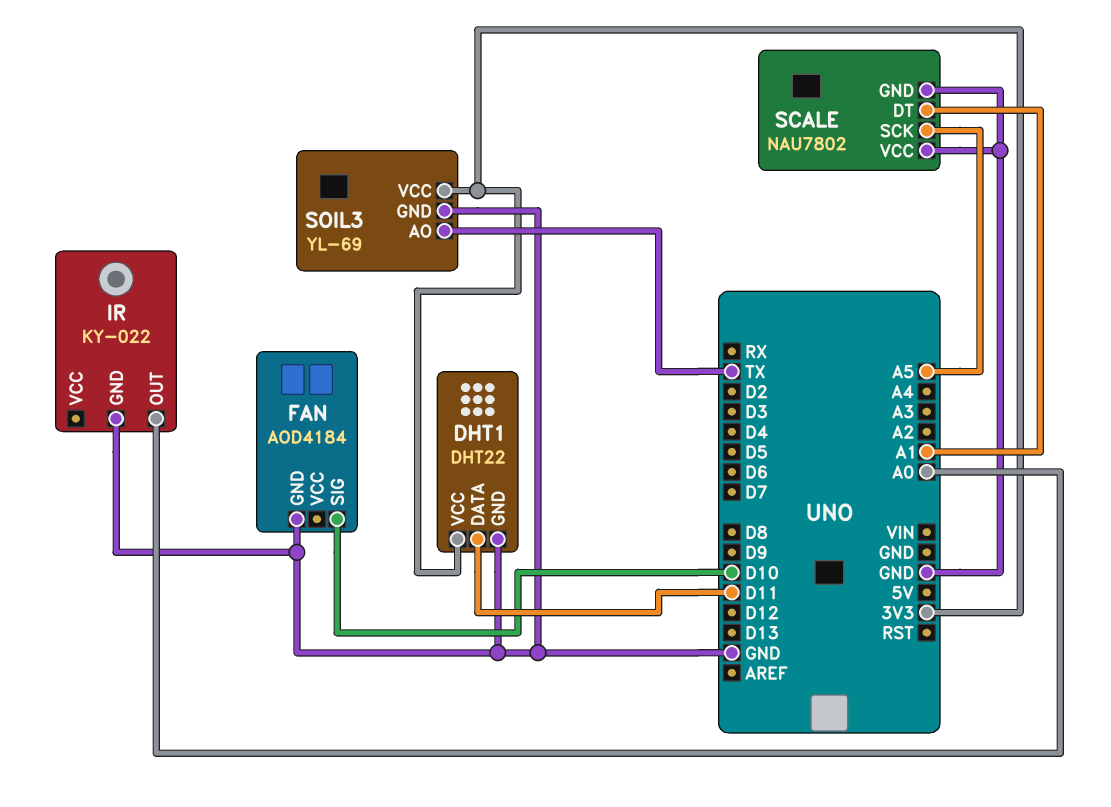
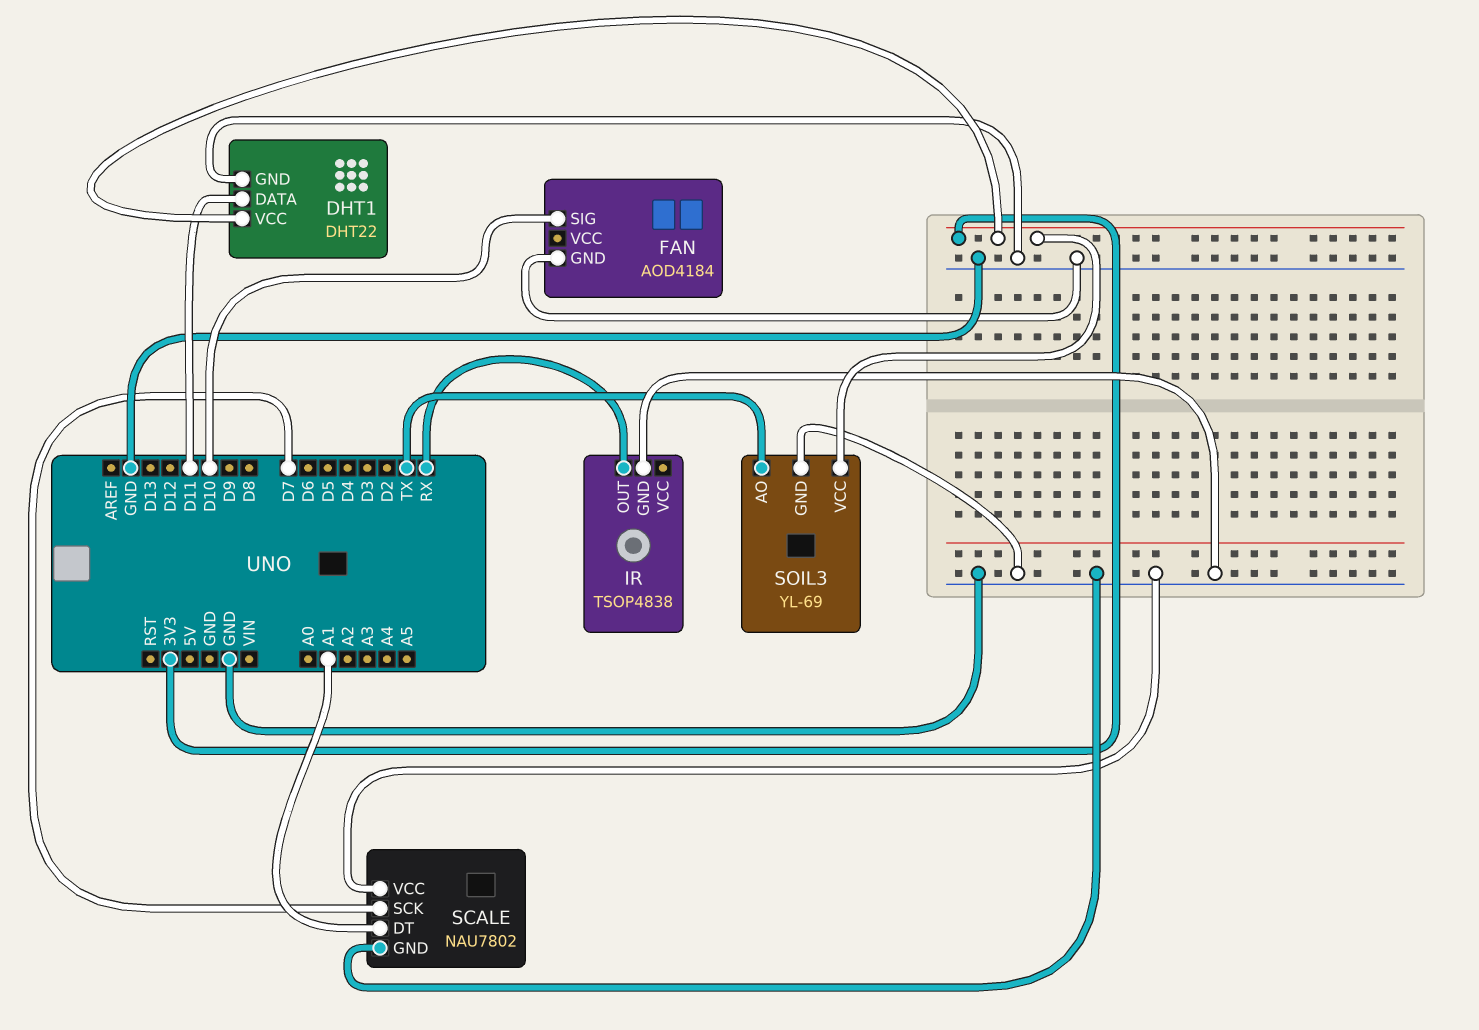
IR: KY-022 -> TSOP4838
IR pin OUT: A0 -> RX
SCALE pin SCK: A5 -> D7

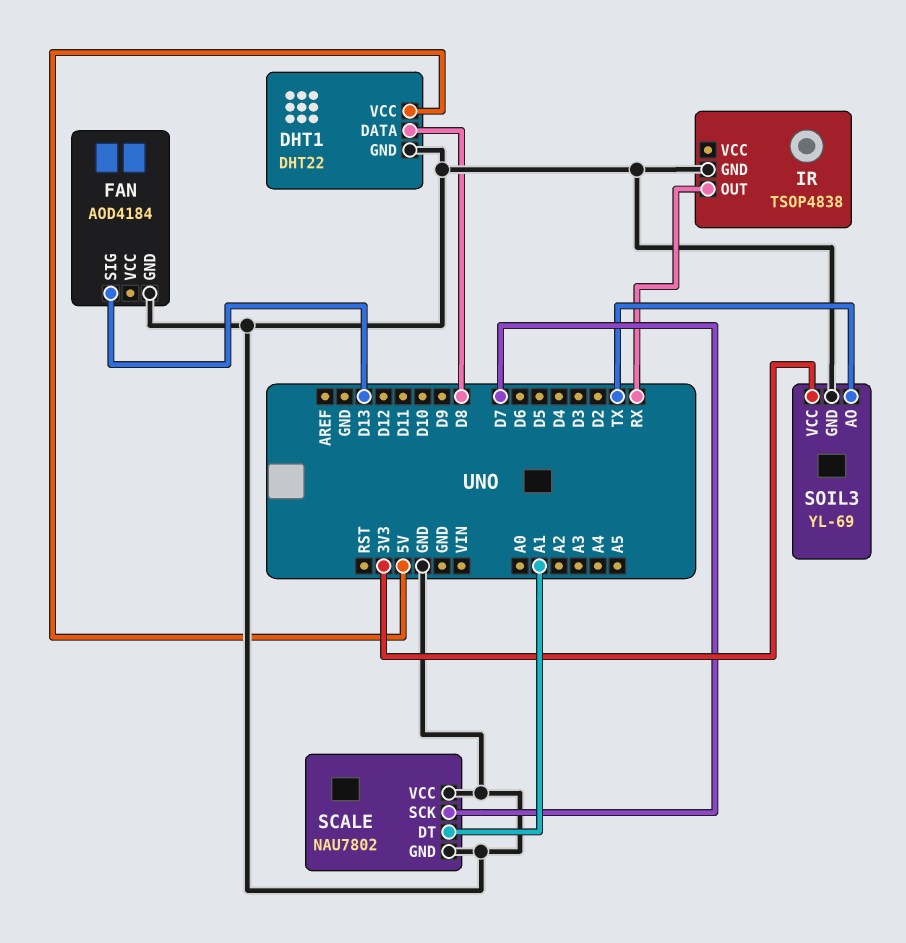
DHT1 pin DATA: D11 -> D8
DHT1 pin VCC: 3V3 -> 5V
FAN pin SIG: D10 -> D13

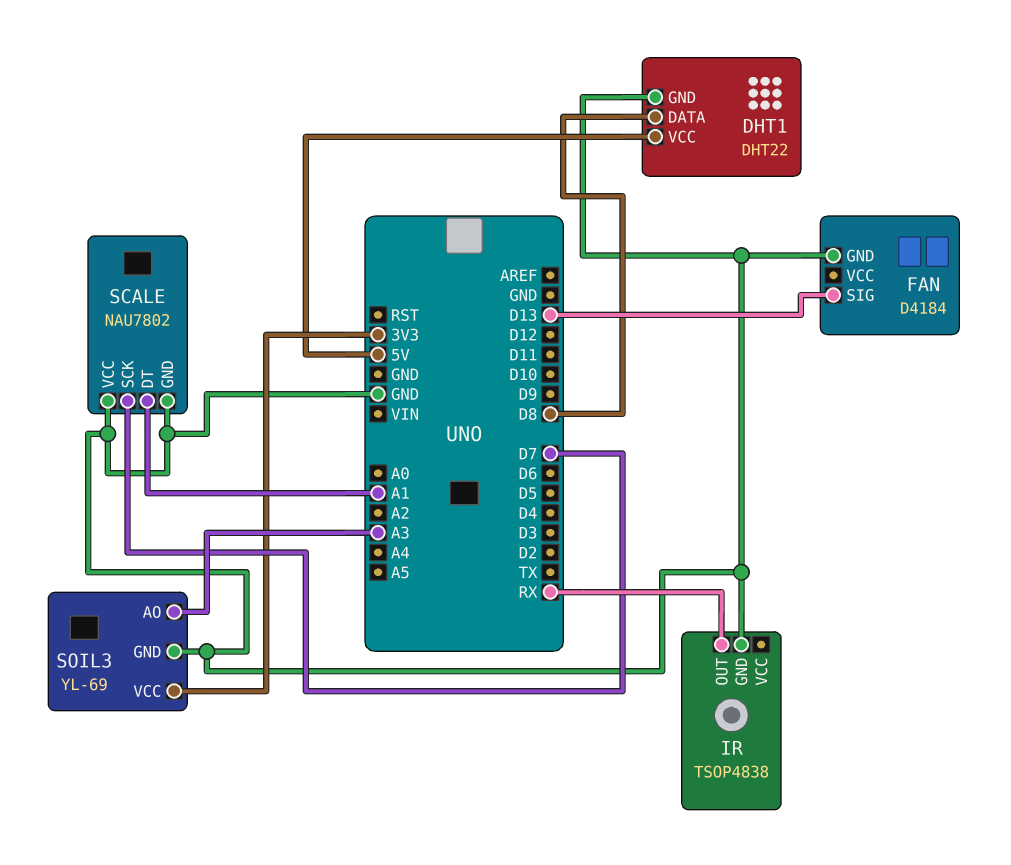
FAN: AOD4184 -> D4184
SOIL3 pin AO: TX -> A3

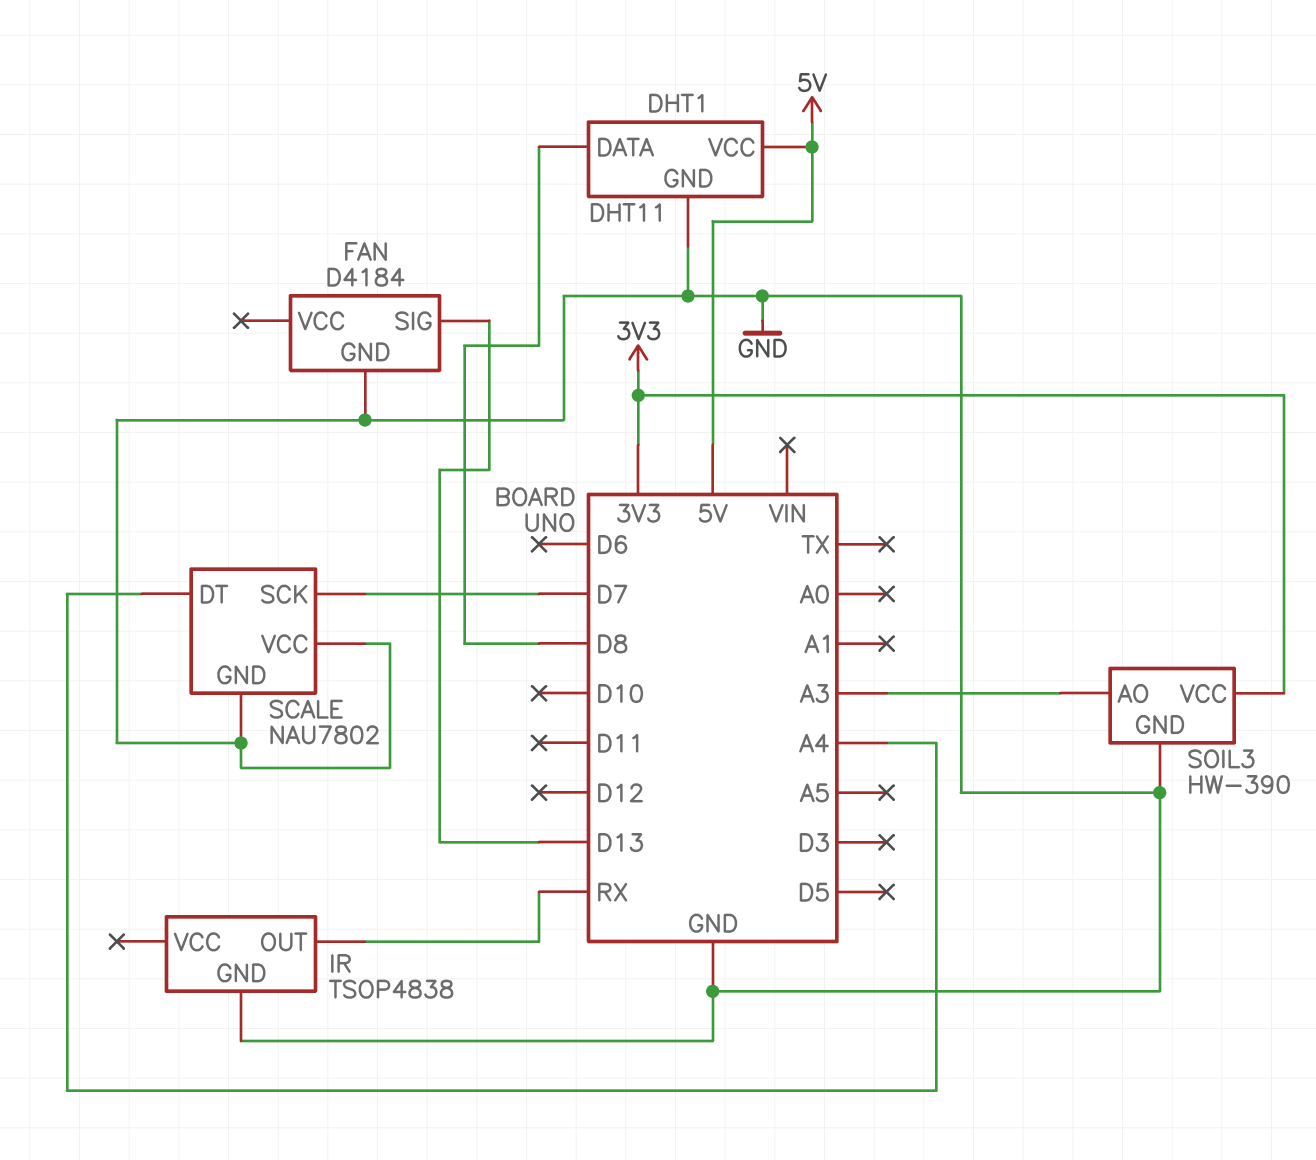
DHT1: DHT22 -> DHT11
SCALE pin DT: A1 -> A4
SOIL3: YL-69 -> HW-390

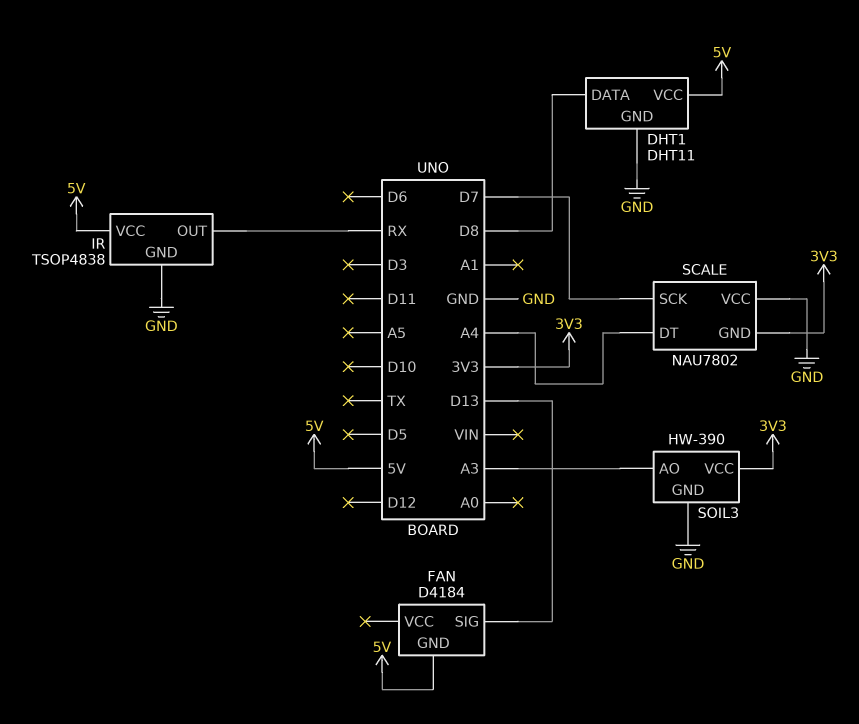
FAN pin GND: GND -> 5V
IR pin VCC: none -> 5V
SCALE pin GND: GND -> 3V3

